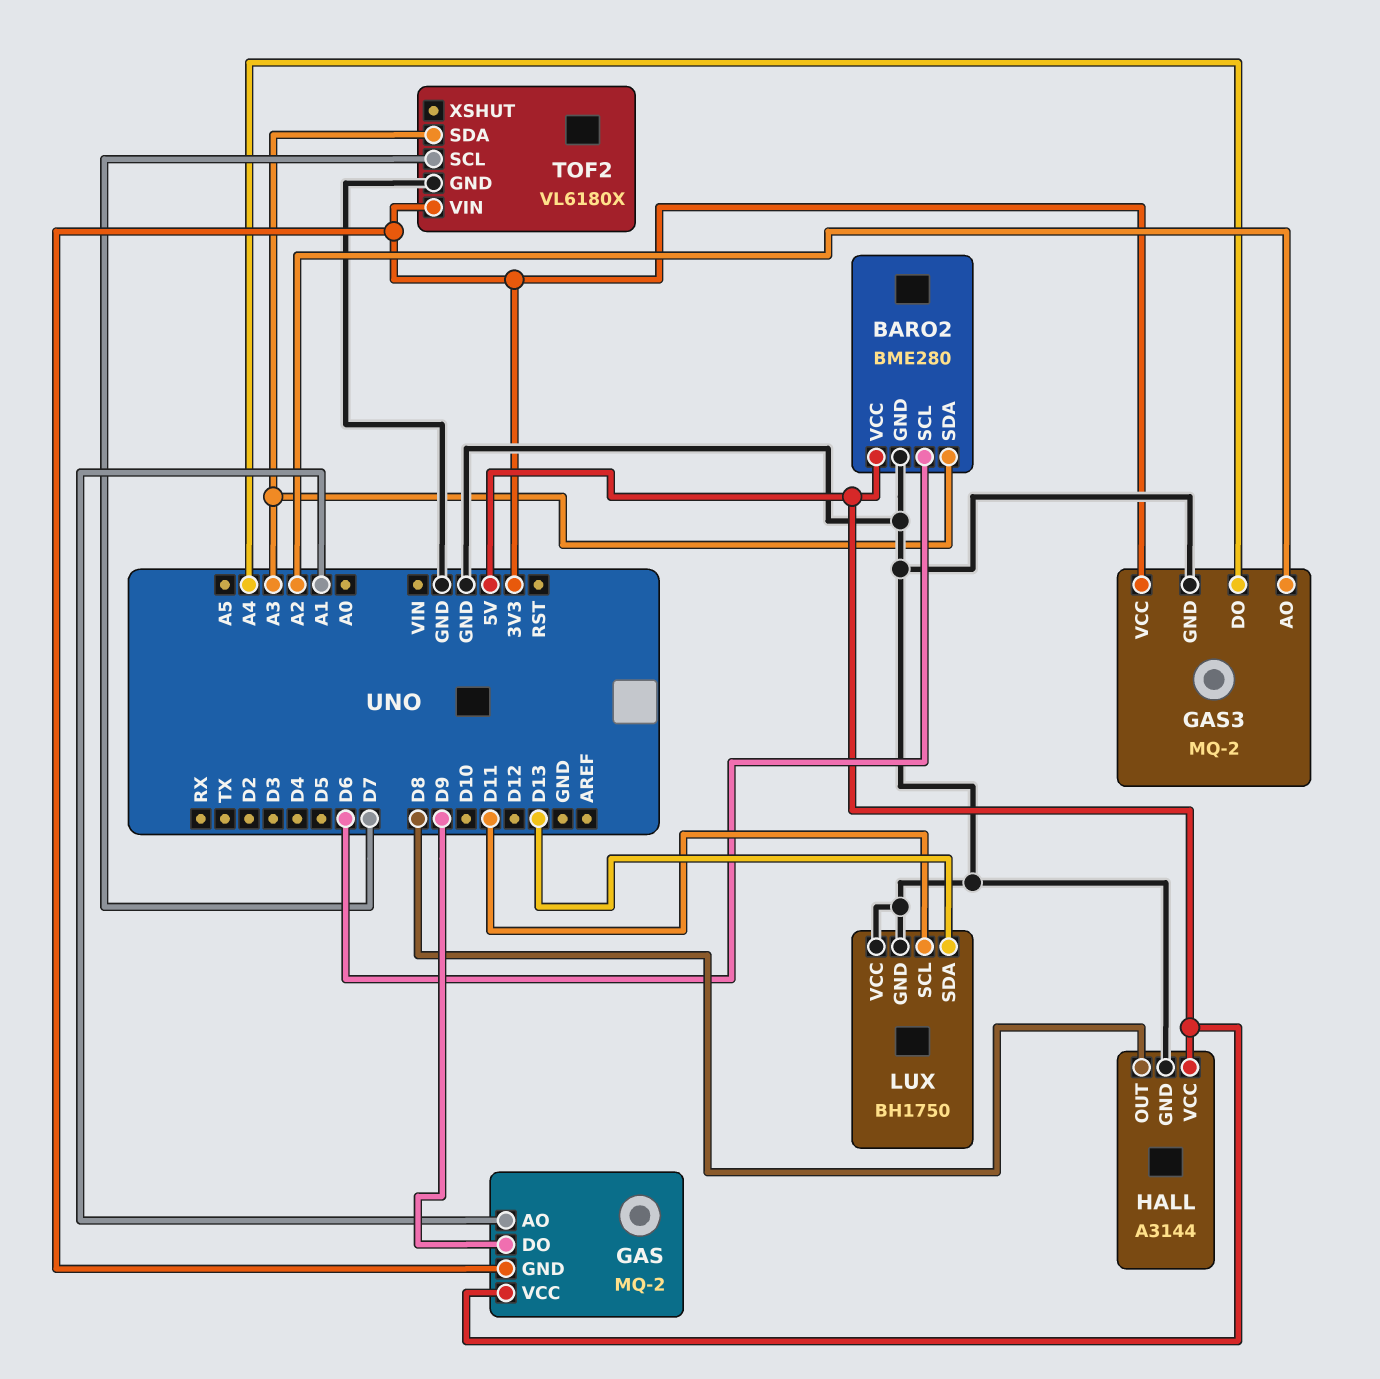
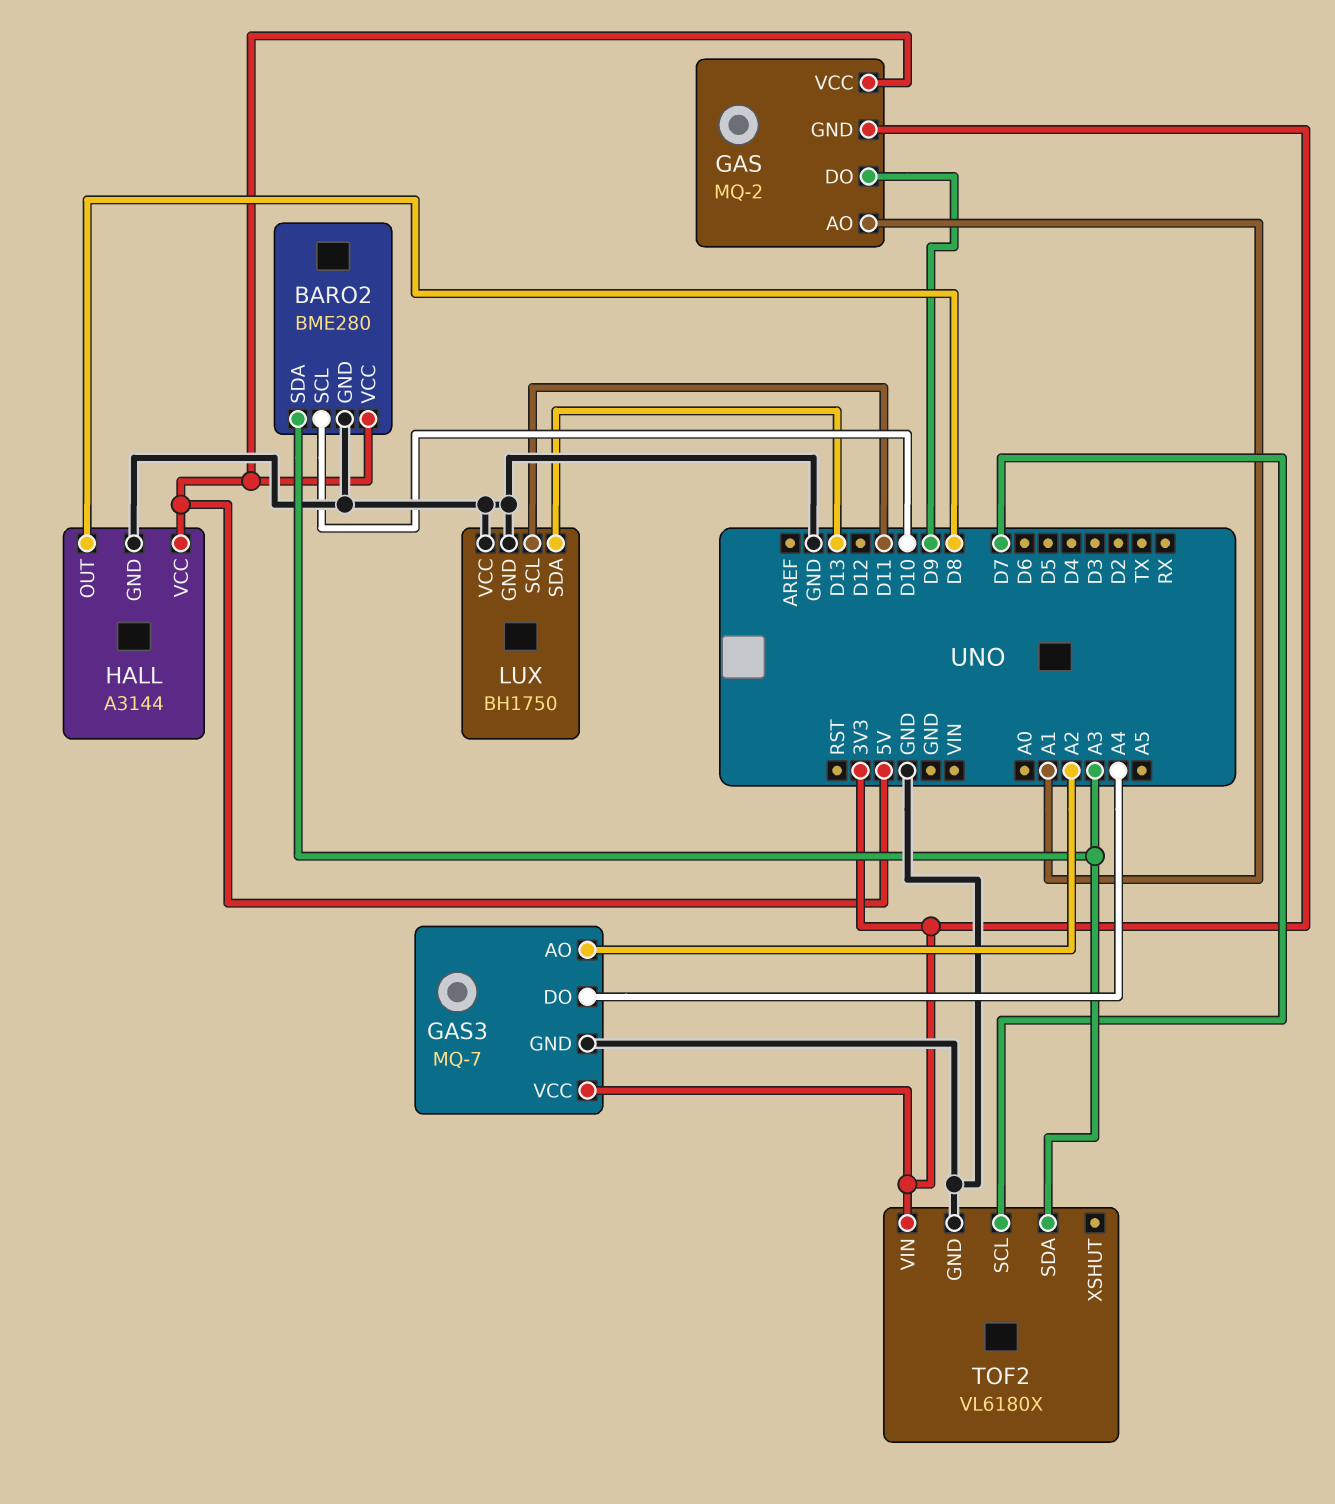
BARO2 pin SCL: D6 -> D10
GAS3: MQ-2 -> MQ-7

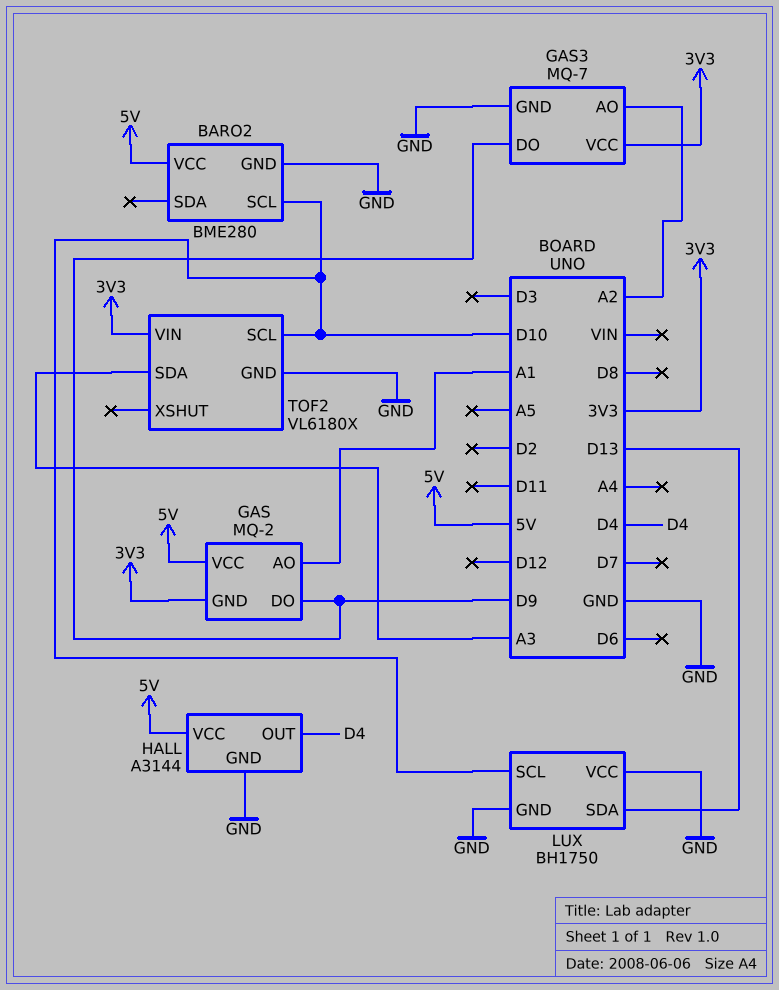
BARO2 pin SDA: A3 -> none
GAS3 pin DO: A4 -> D9
HALL pin OUT: D8 -> D4
LUX pin SCL: D11 -> D10
TOF2 pin SCL: D7 -> D10

